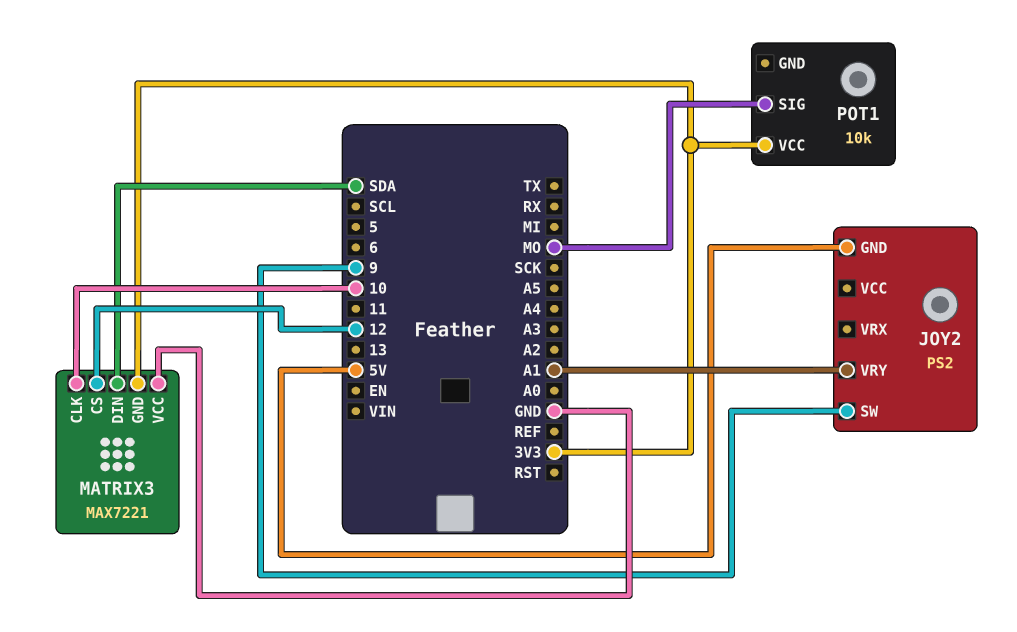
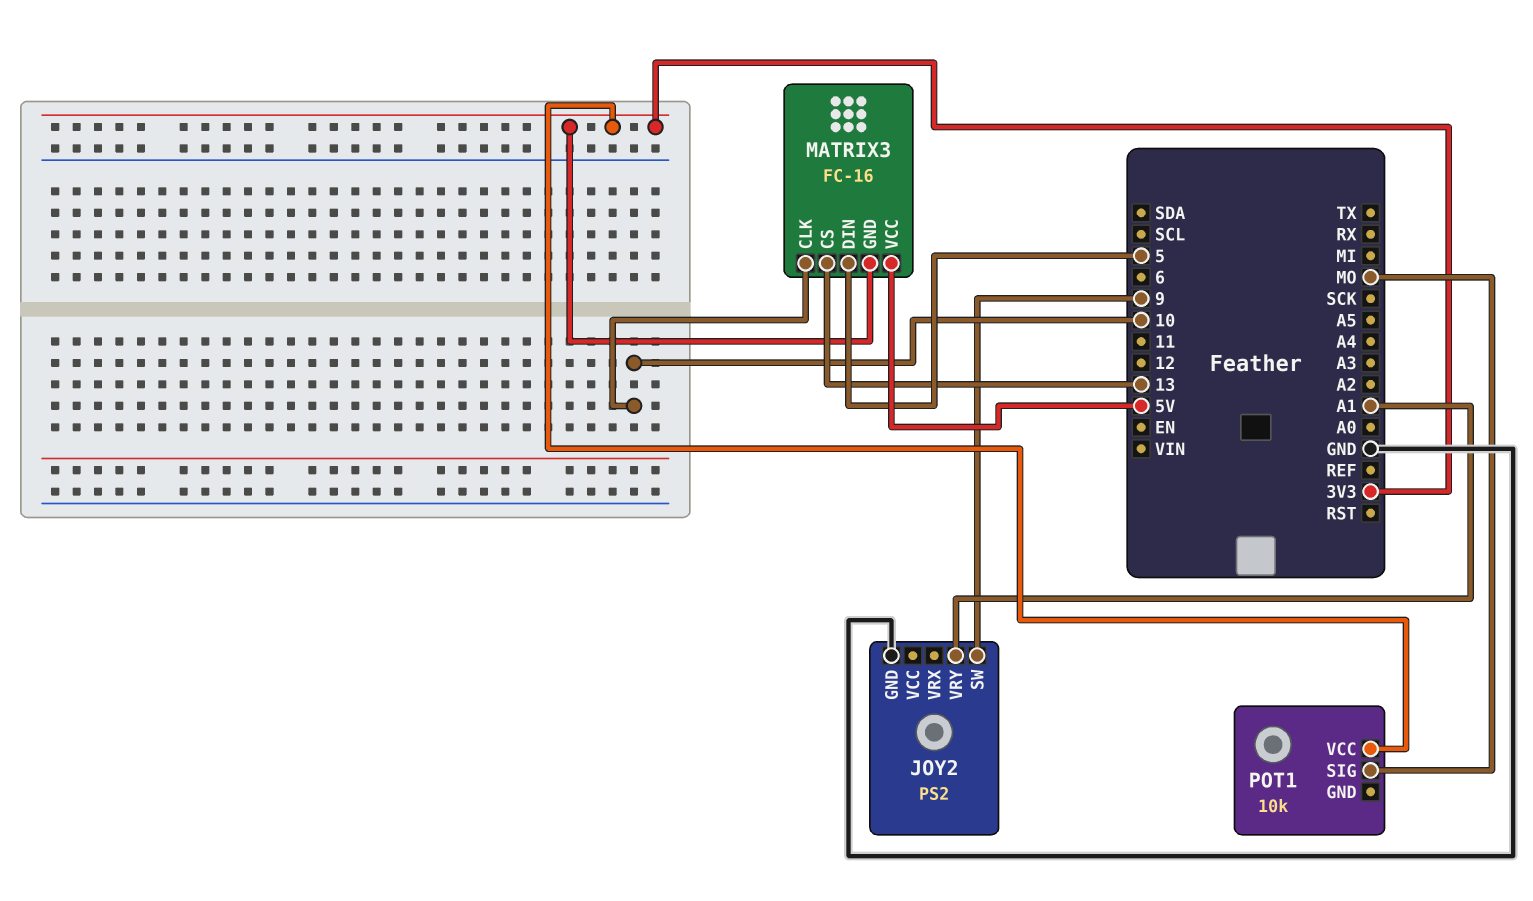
JOY2 pin GND: 5V -> GND
MATRIX3: MAX7221 -> FC-16
MATRIX3 pin CS: 12 -> 13
MATRIX3 pin DIN: SDA -> 5
MATRIX3 pin VCC: GND -> 5V

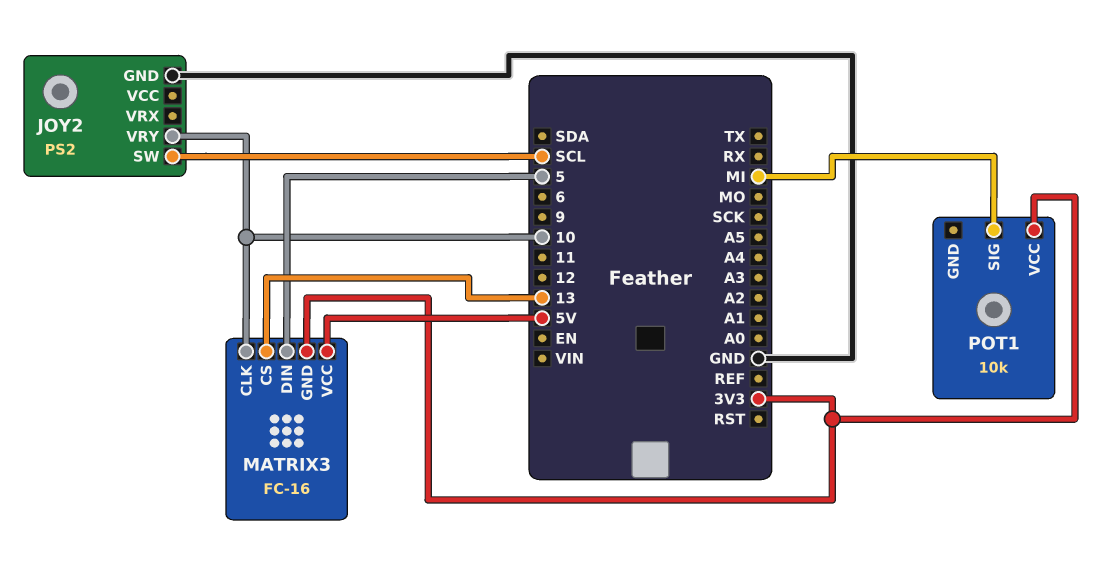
JOY2 pin SW: 9 -> SCL
JOY2 pin VRY: A1 -> 10
POT1 pin SIG: MO -> MI

